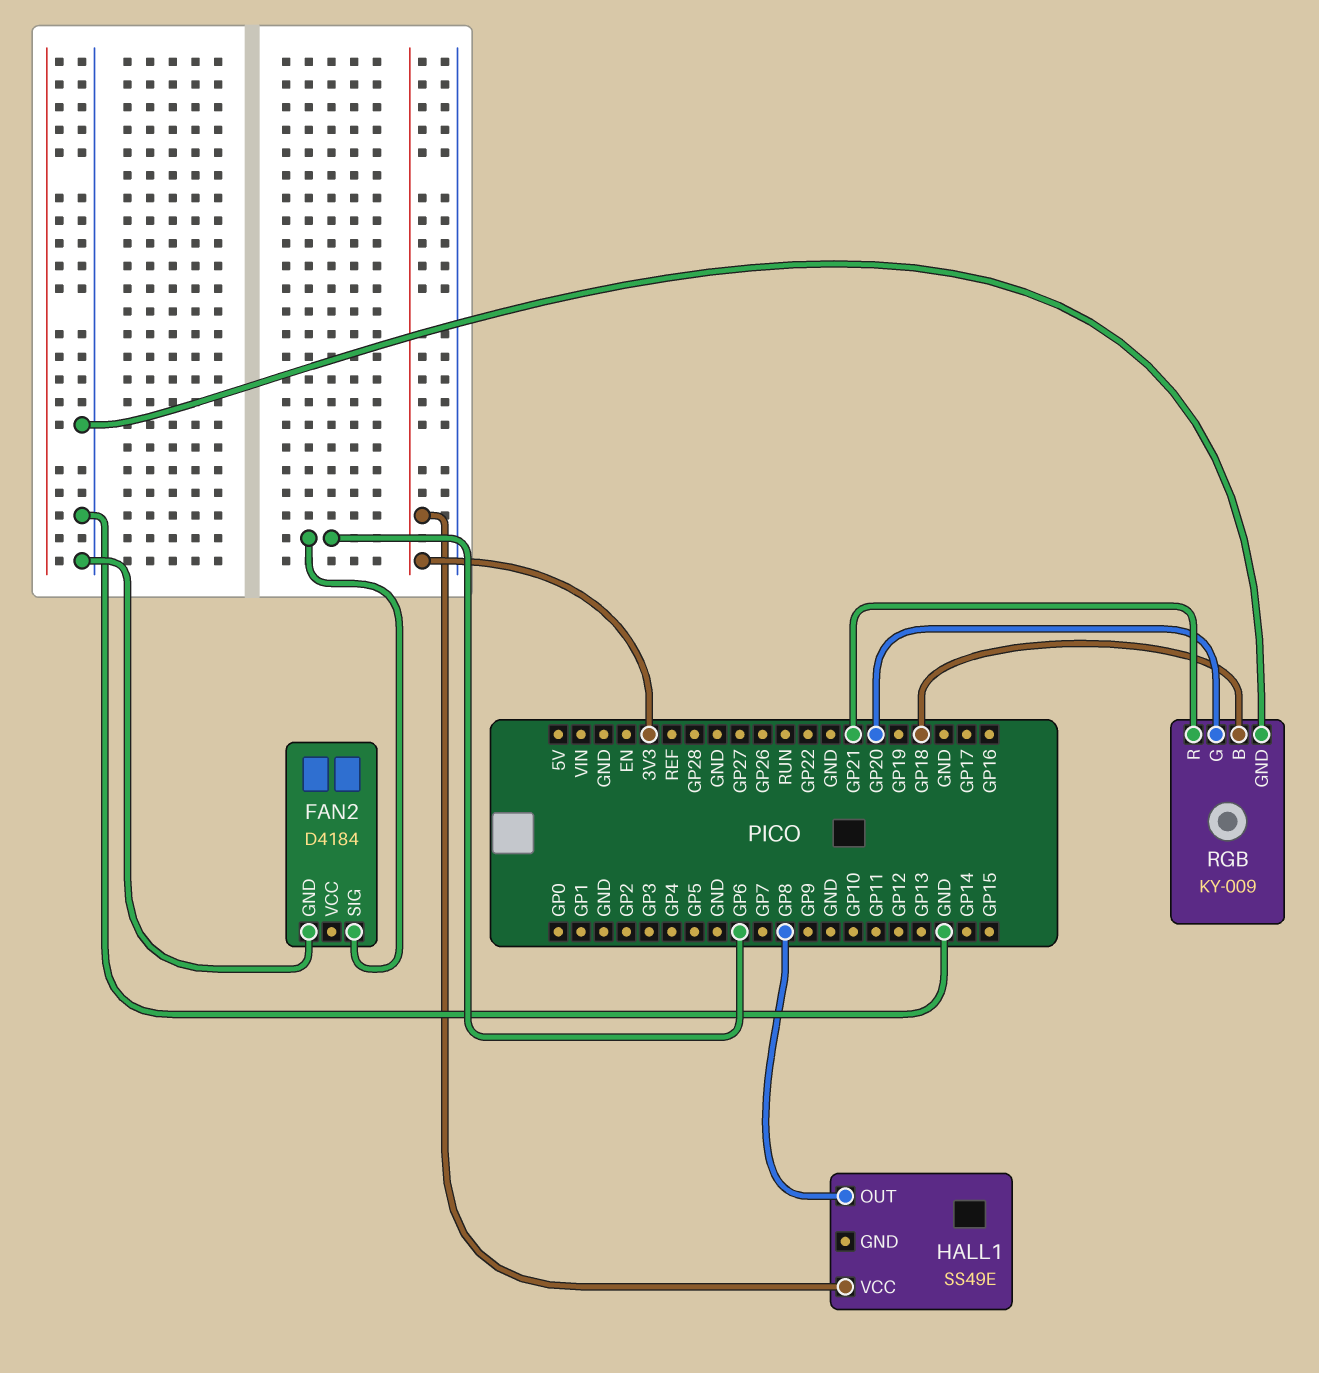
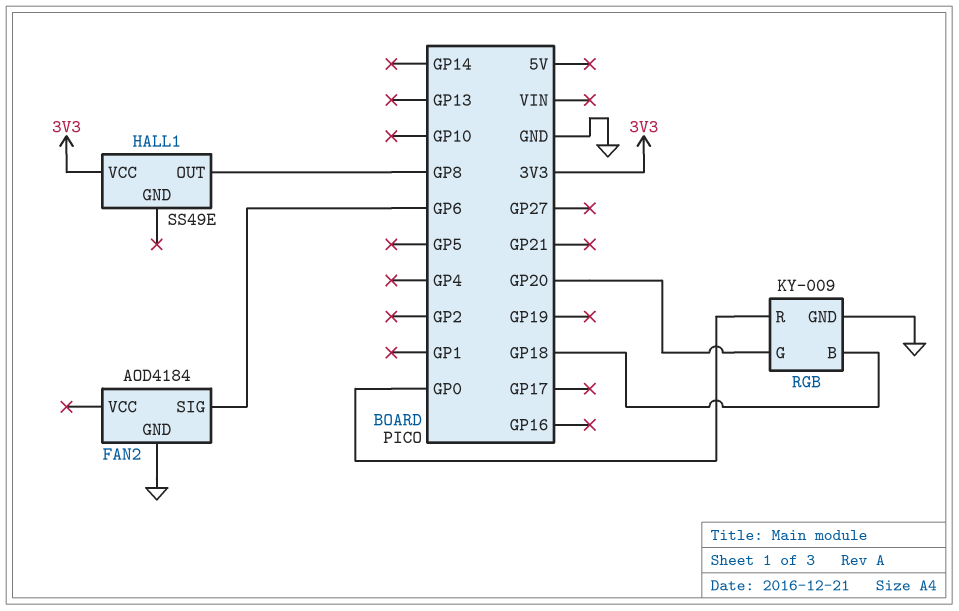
FAN2: D4184 -> AOD4184
RGB pin R: GP21 -> GP0

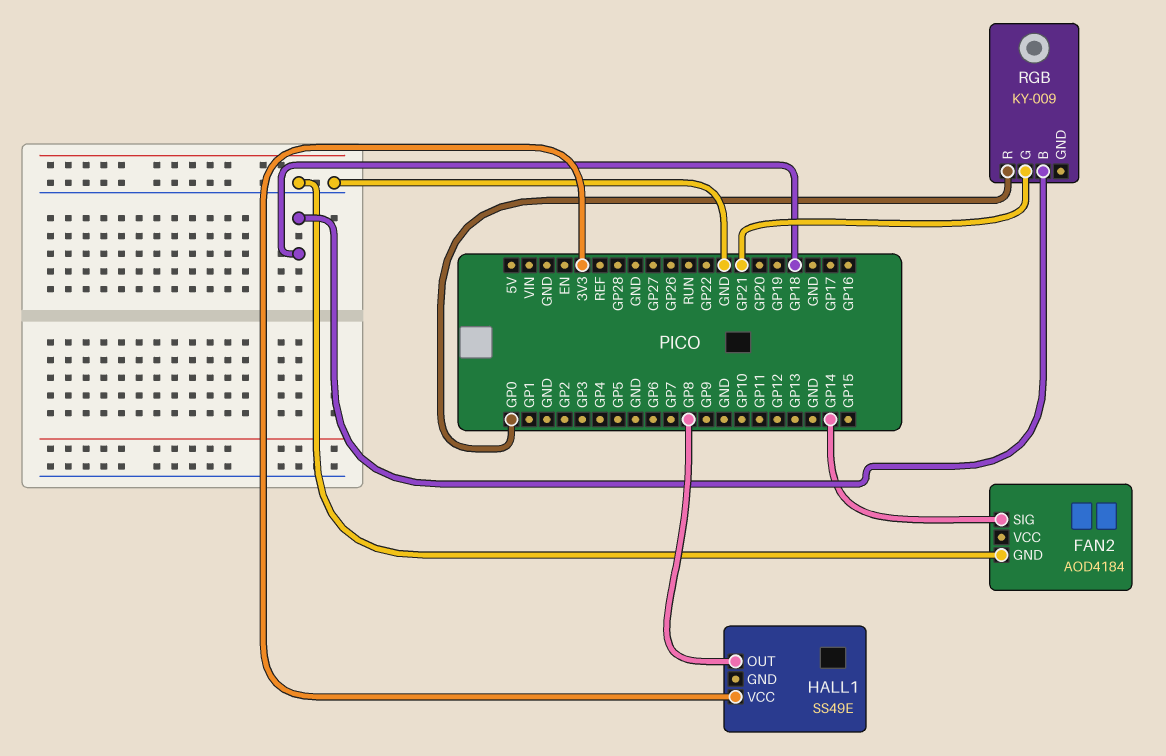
FAN2 pin SIG: GP6 -> GP14
RGB pin G: GP20 -> GP21
RGB pin GND: GND -> none

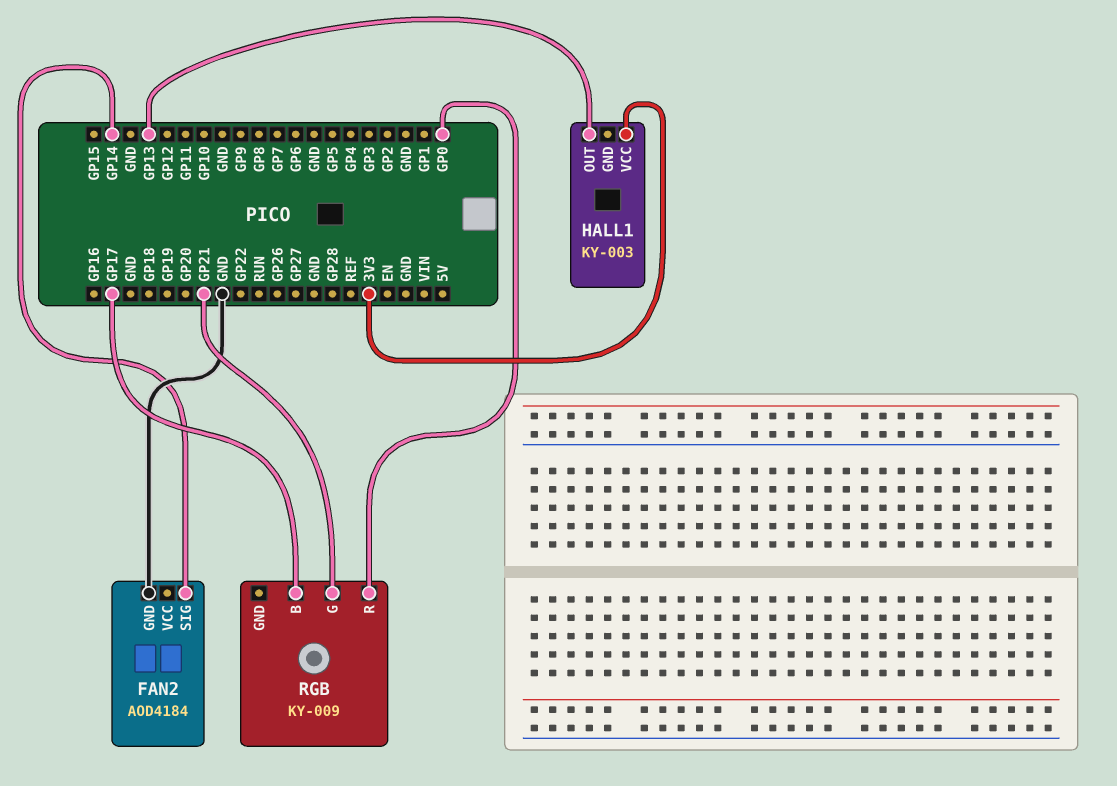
HALL1: SS49E -> KY-003
HALL1 pin OUT: GP8 -> GP13
RGB pin B: GP18 -> GP17

